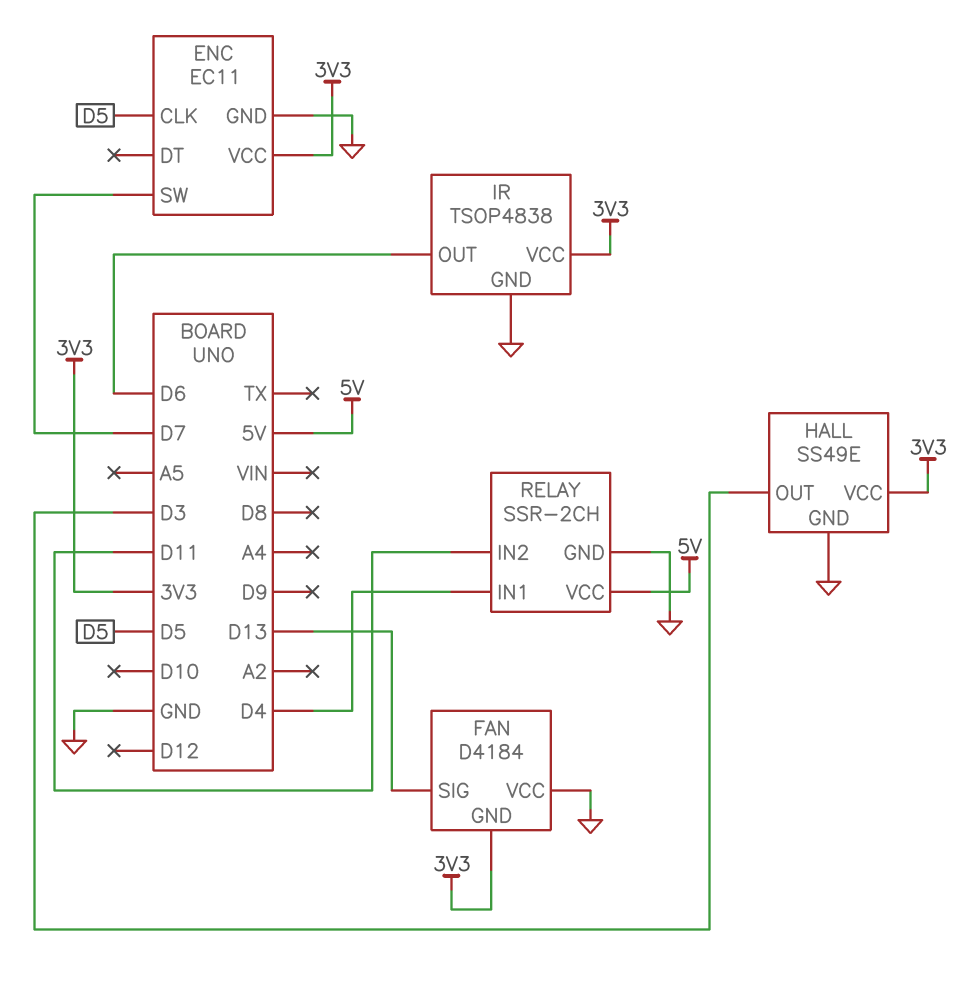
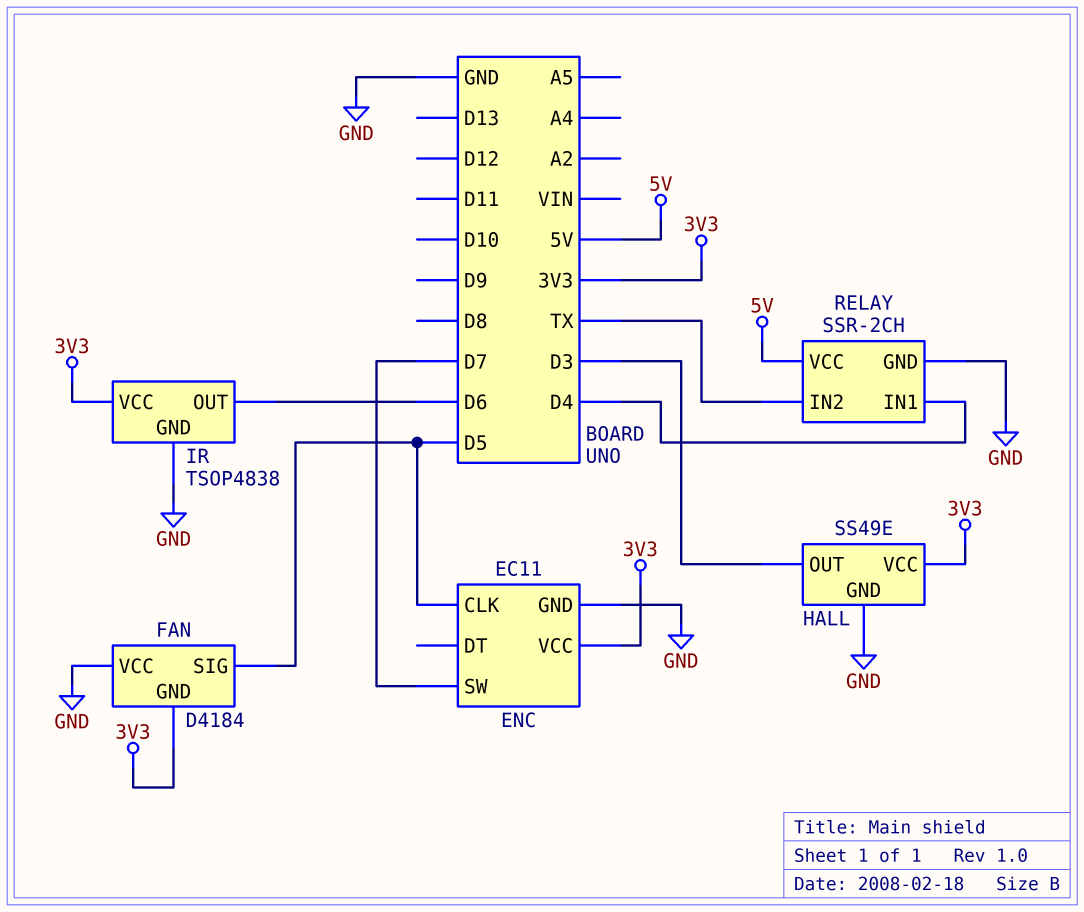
FAN pin SIG: D13 -> D5
RELAY pin IN2: D11 -> TX

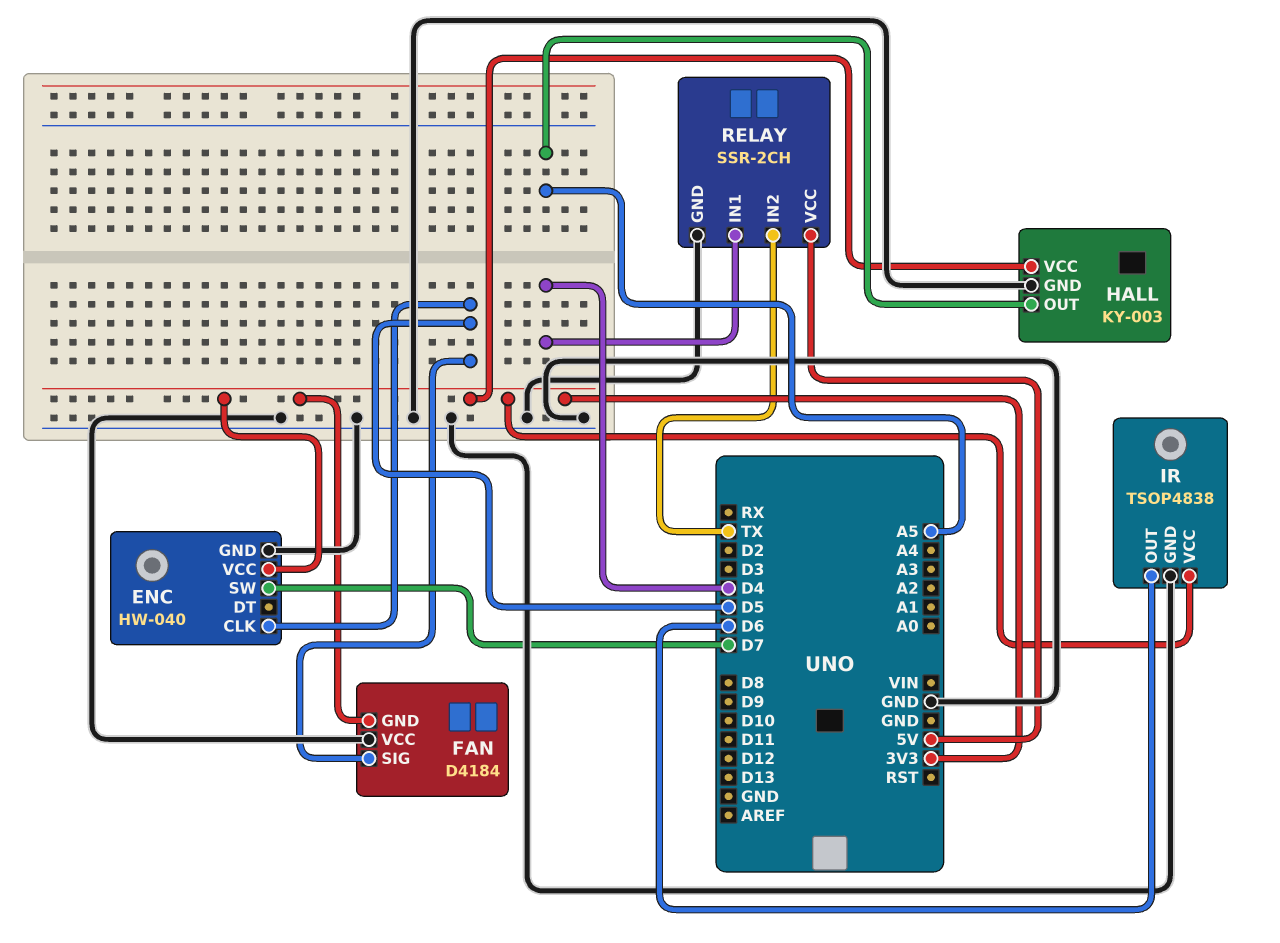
ENC: EC11 -> HW-040
HALL: SS49E -> KY-003
HALL pin OUT: D3 -> A5

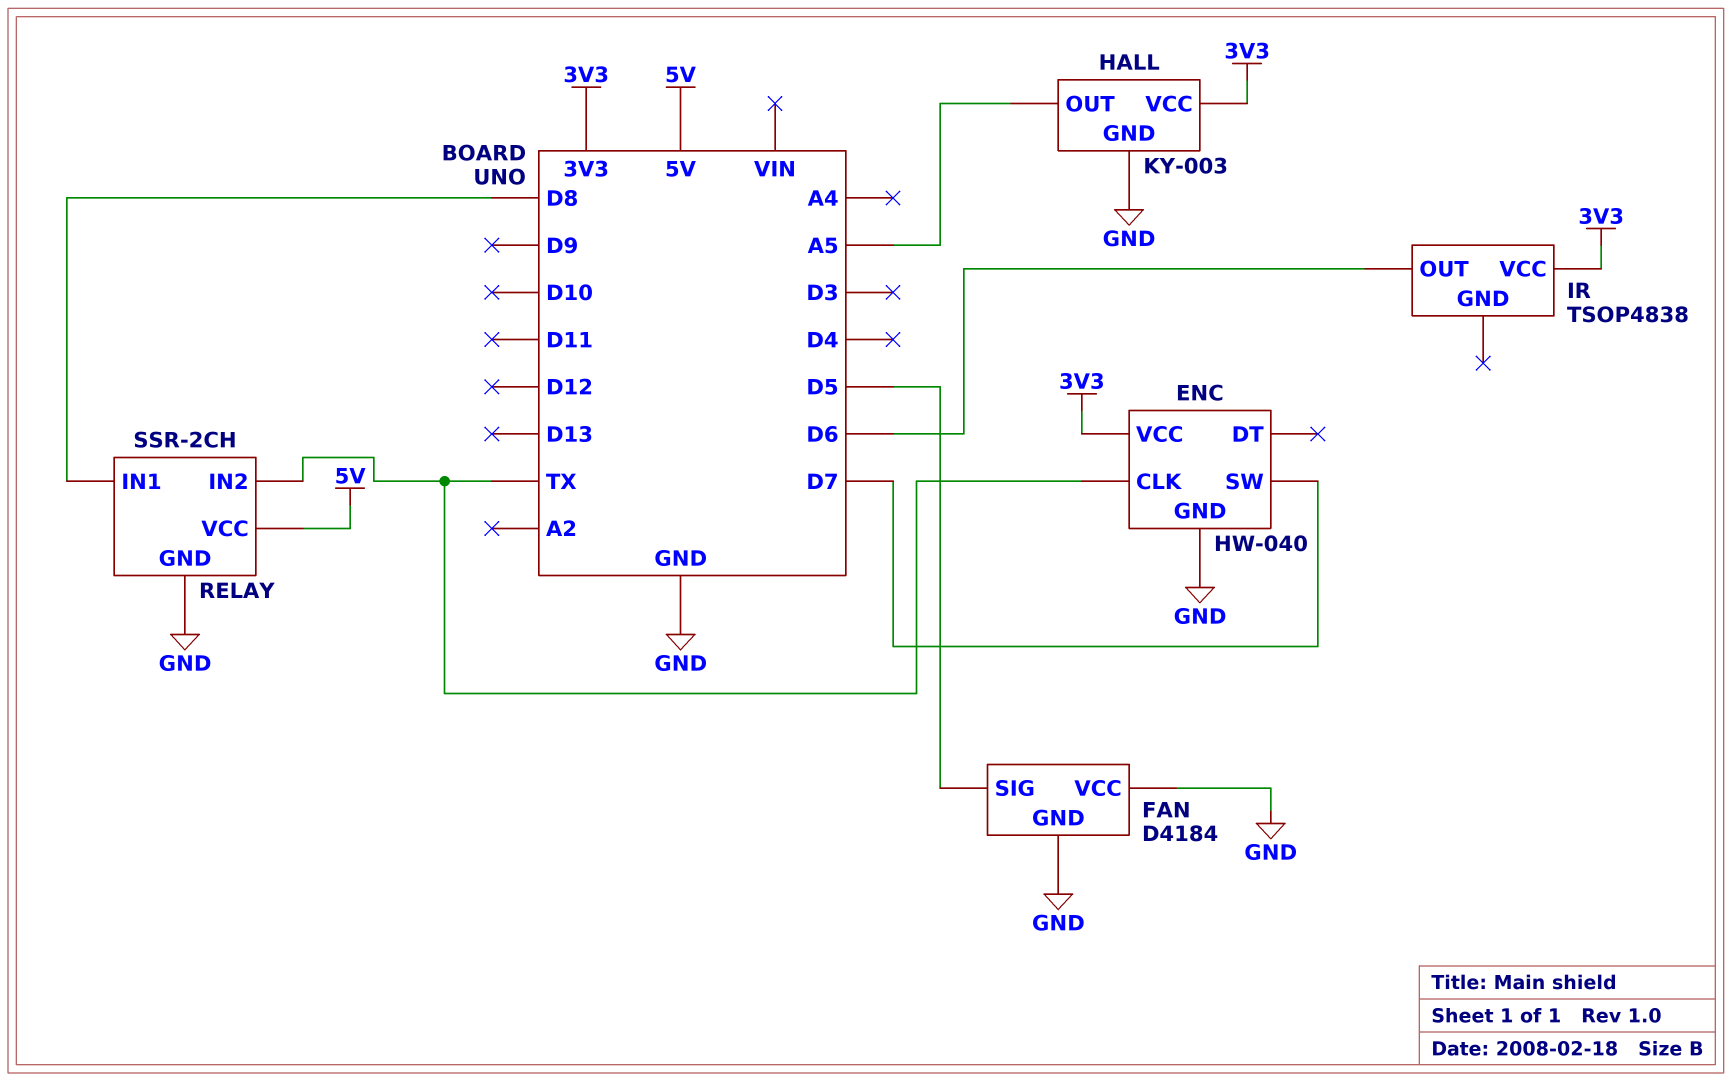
ENC pin CLK: D5 -> TX
FAN pin GND: 3V3 -> GND
IR pin GND: GND -> none
RELAY pin IN1: D4 -> D8

